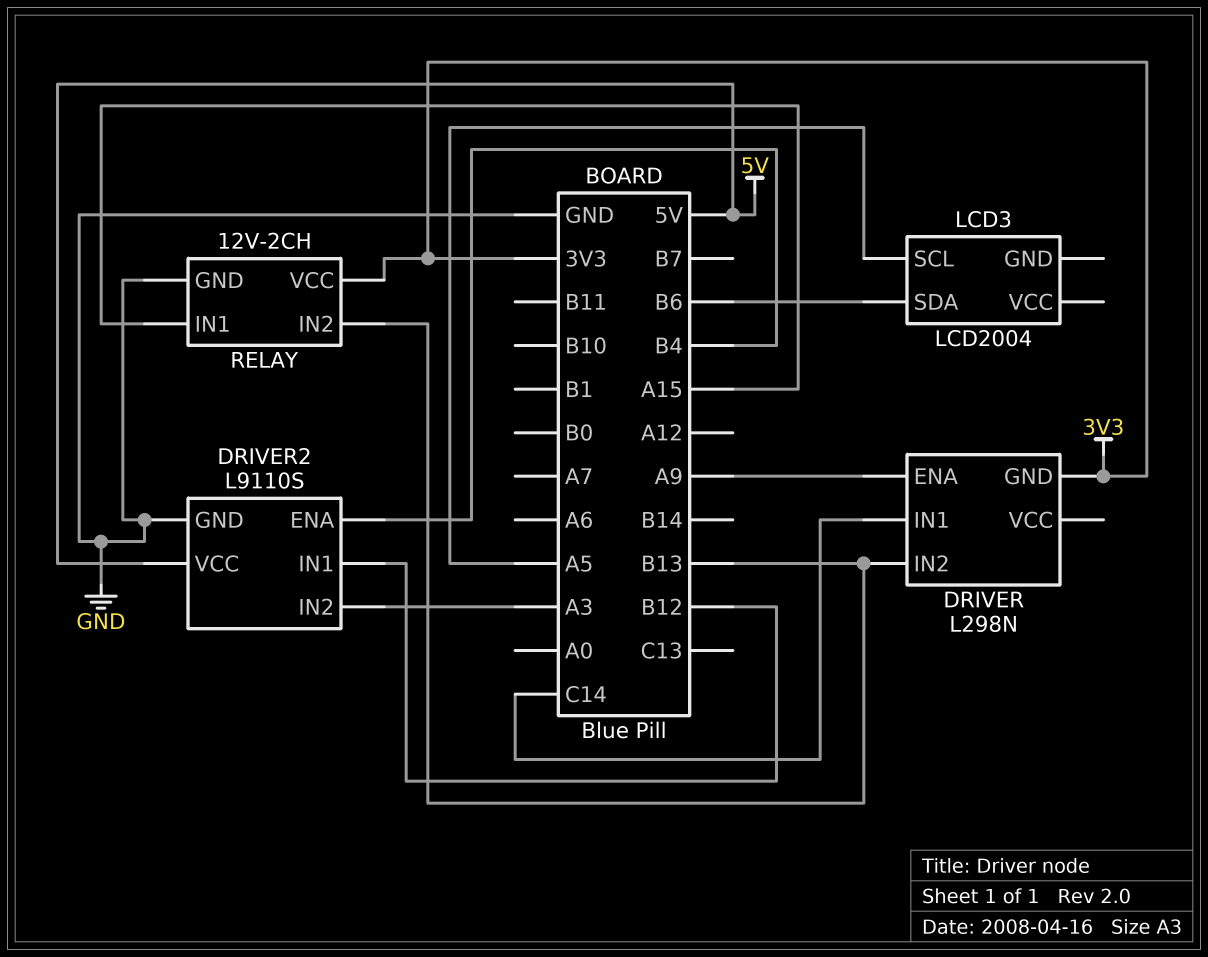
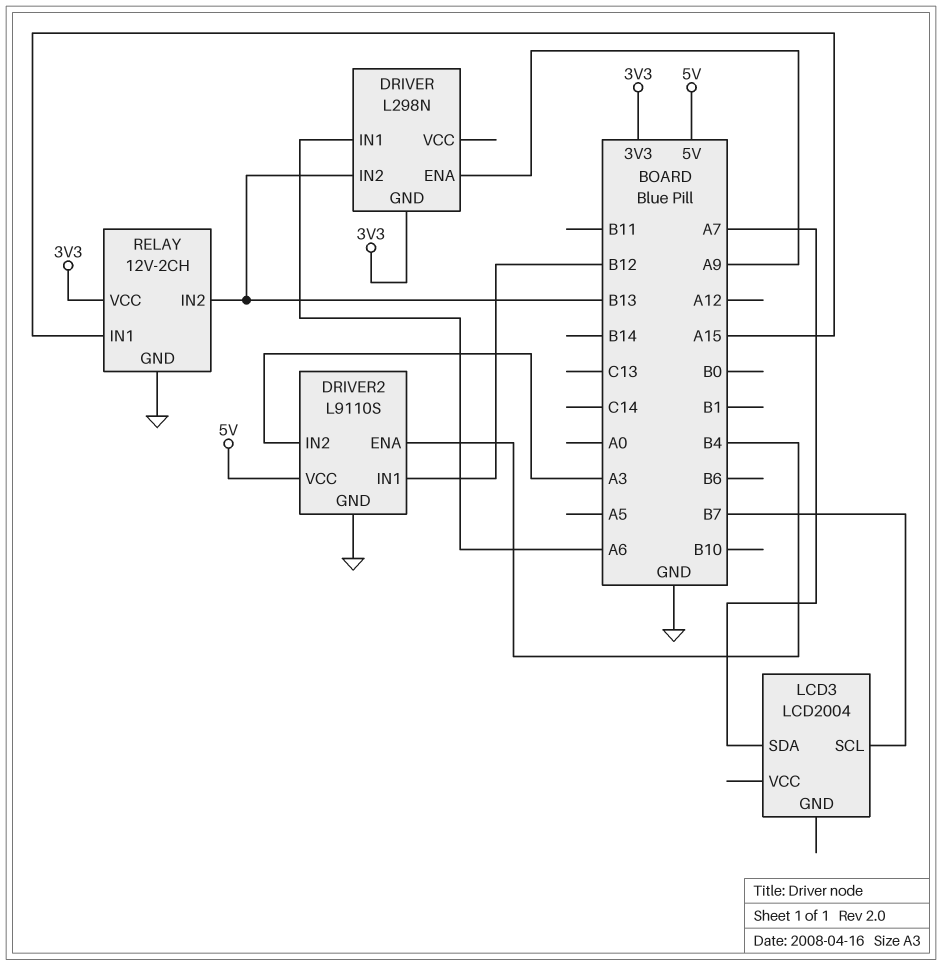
DRIVER pin IN1: C14 -> A6
LCD3 pin SCL: A5 -> B7
LCD3 pin SDA: B6 -> A7

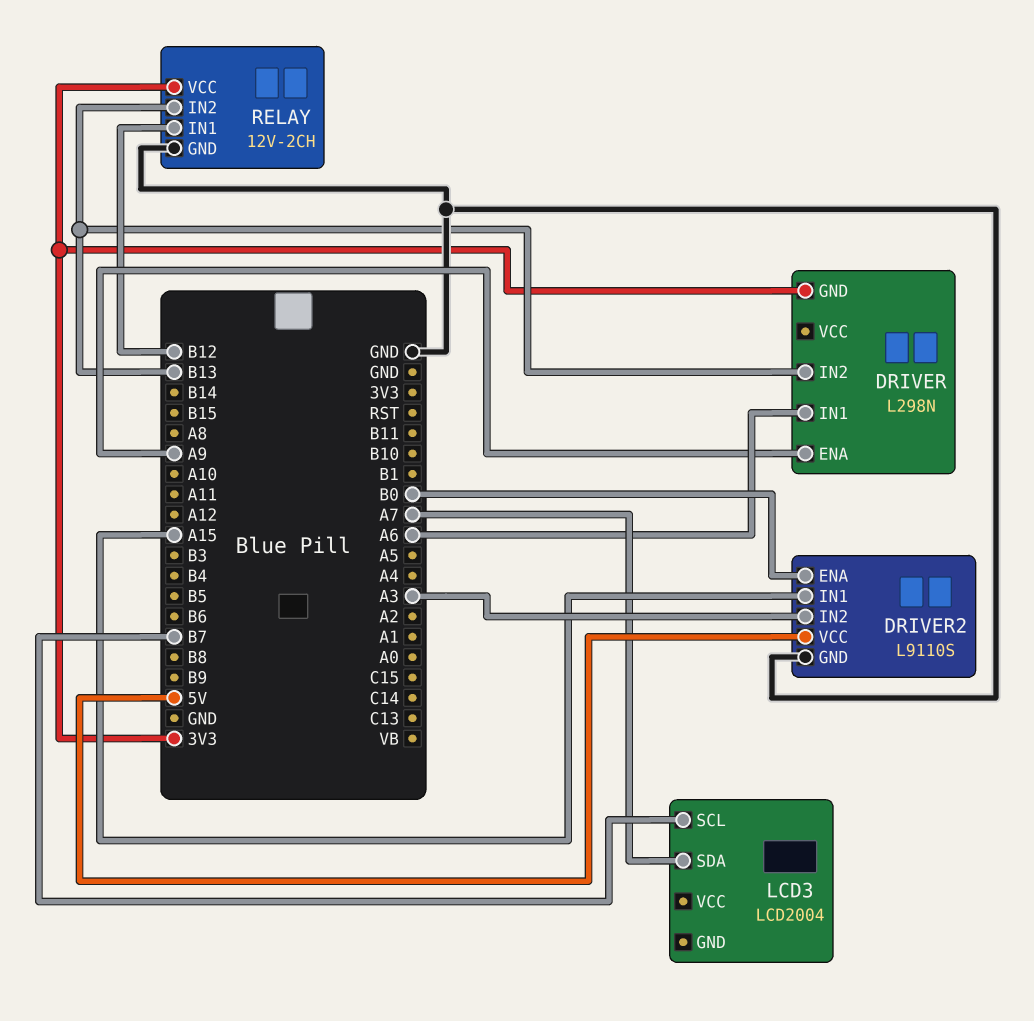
DRIVER2 pin ENA: B4 -> B0
DRIVER2 pin IN1: B12 -> A15
RELAY pin IN1: A15 -> B12

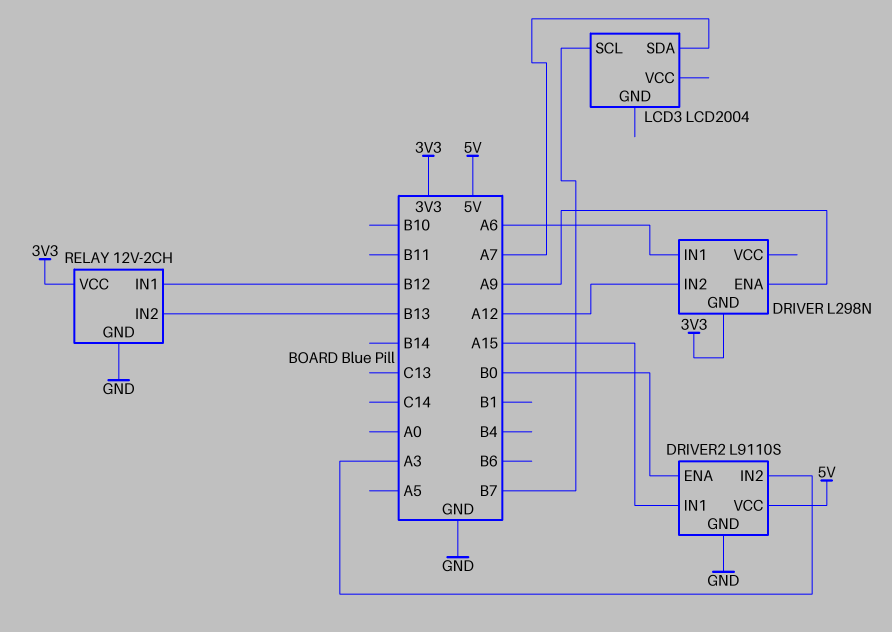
DRIVER pin IN2: B13 -> A12

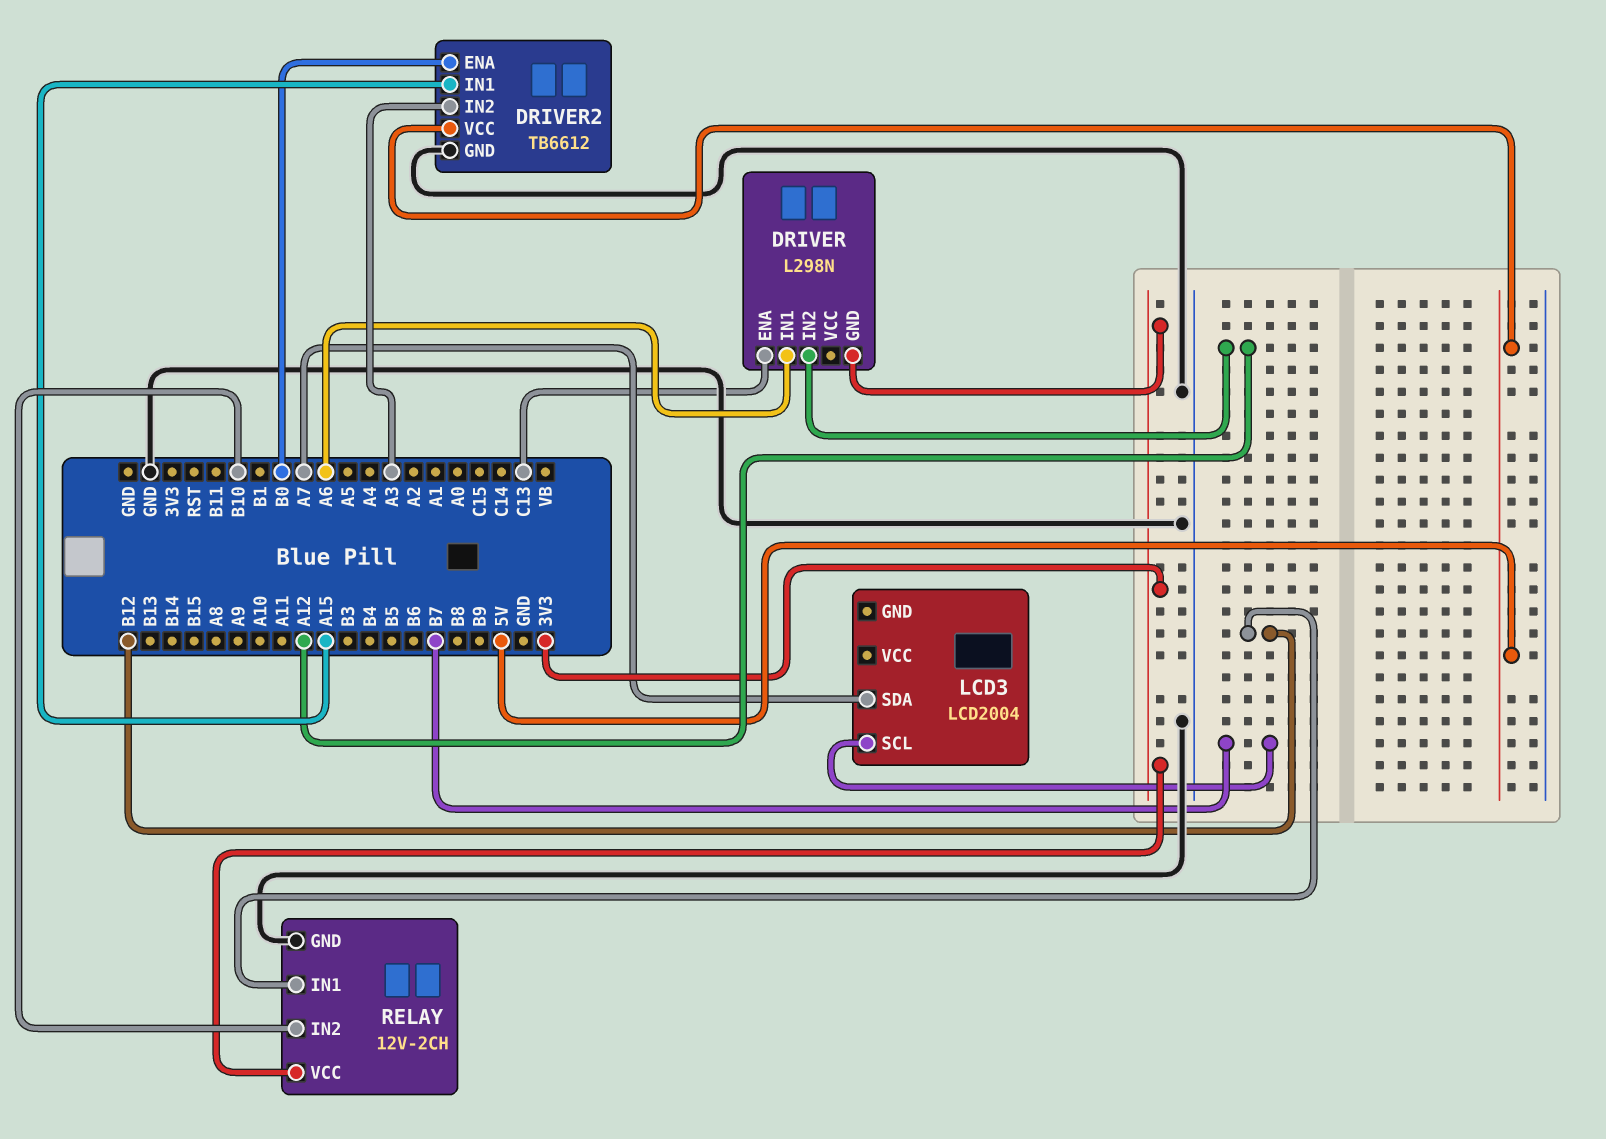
DRIVER pin ENA: A9 -> C13
DRIVER2: L9110S -> TB6612
RELAY pin IN2: B13 -> B10

